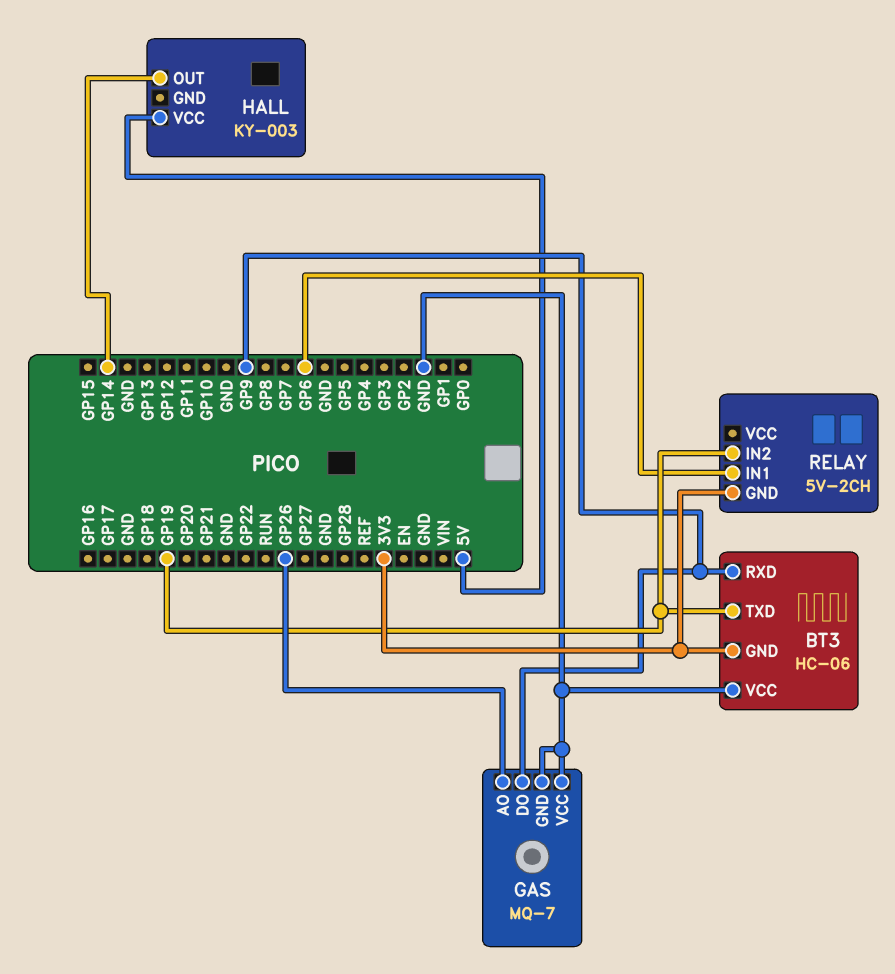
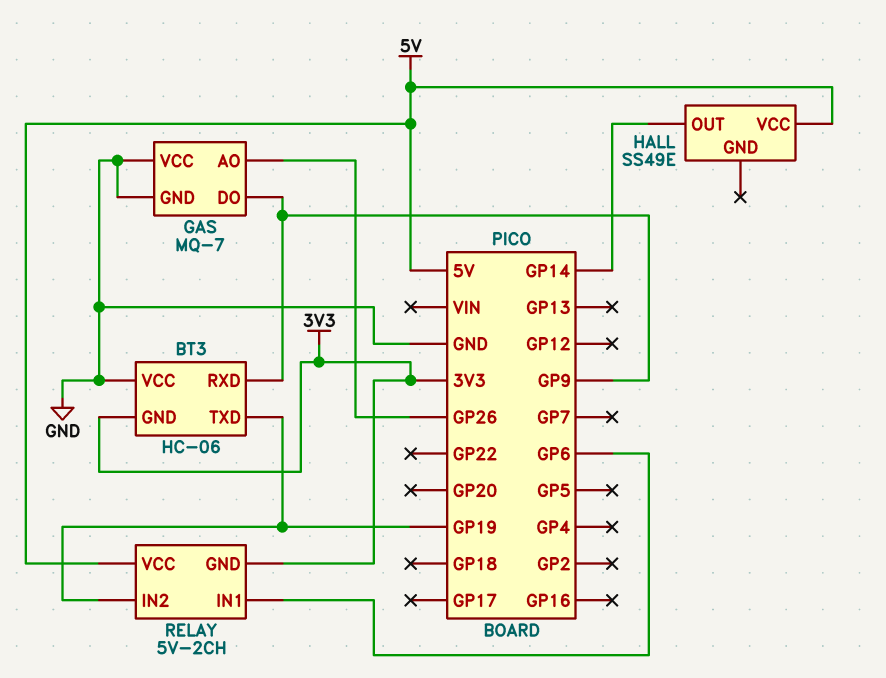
HALL: KY-003 -> SS49E
RELAY pin VCC: none -> 5V

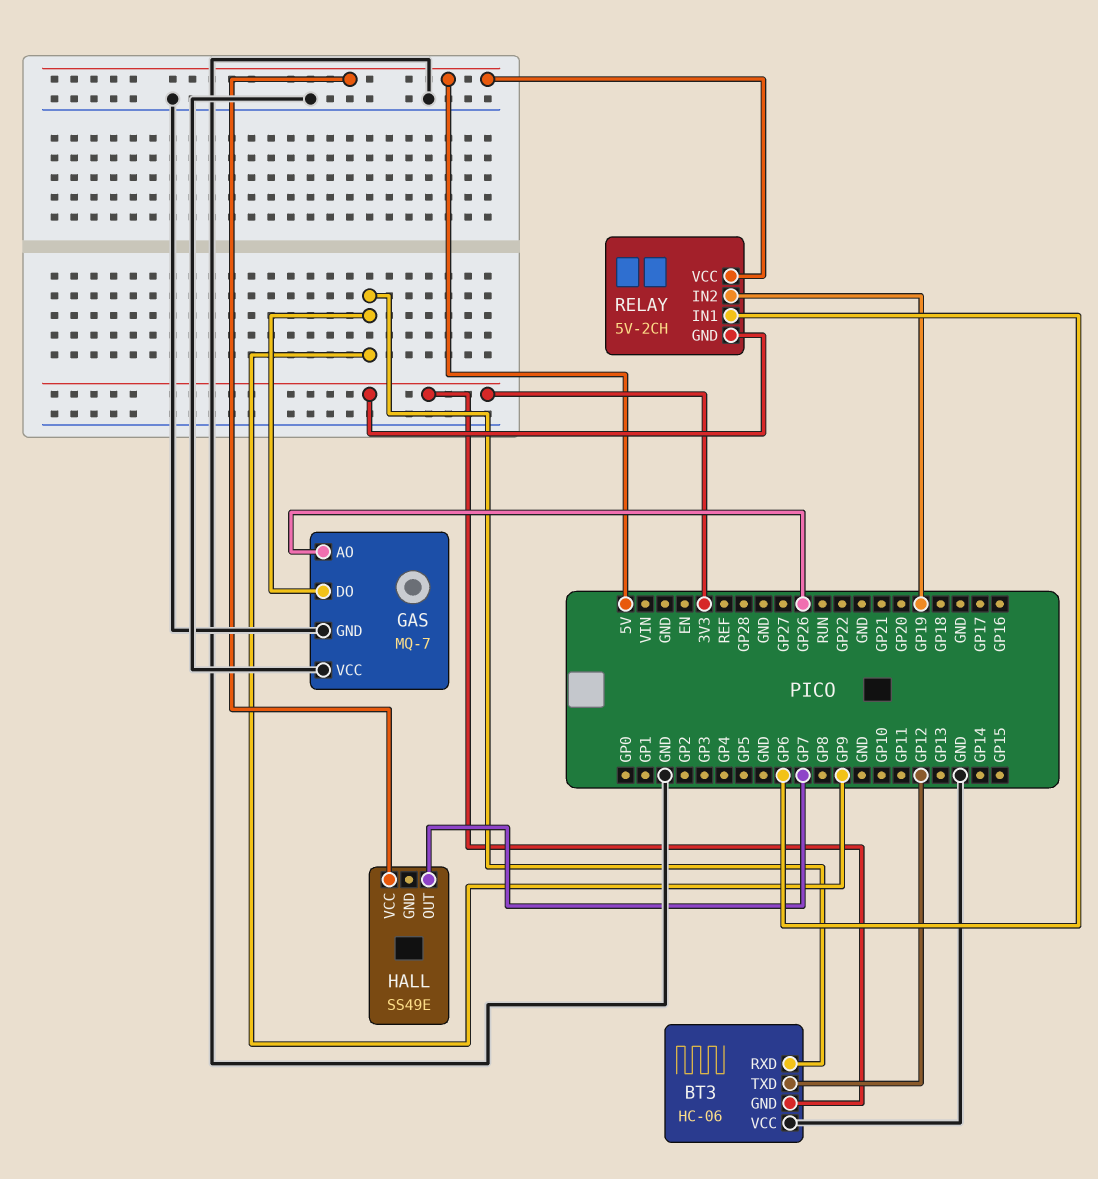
BT3 pin TXD: GP19 -> GP12
HALL pin OUT: GP14 -> GP7

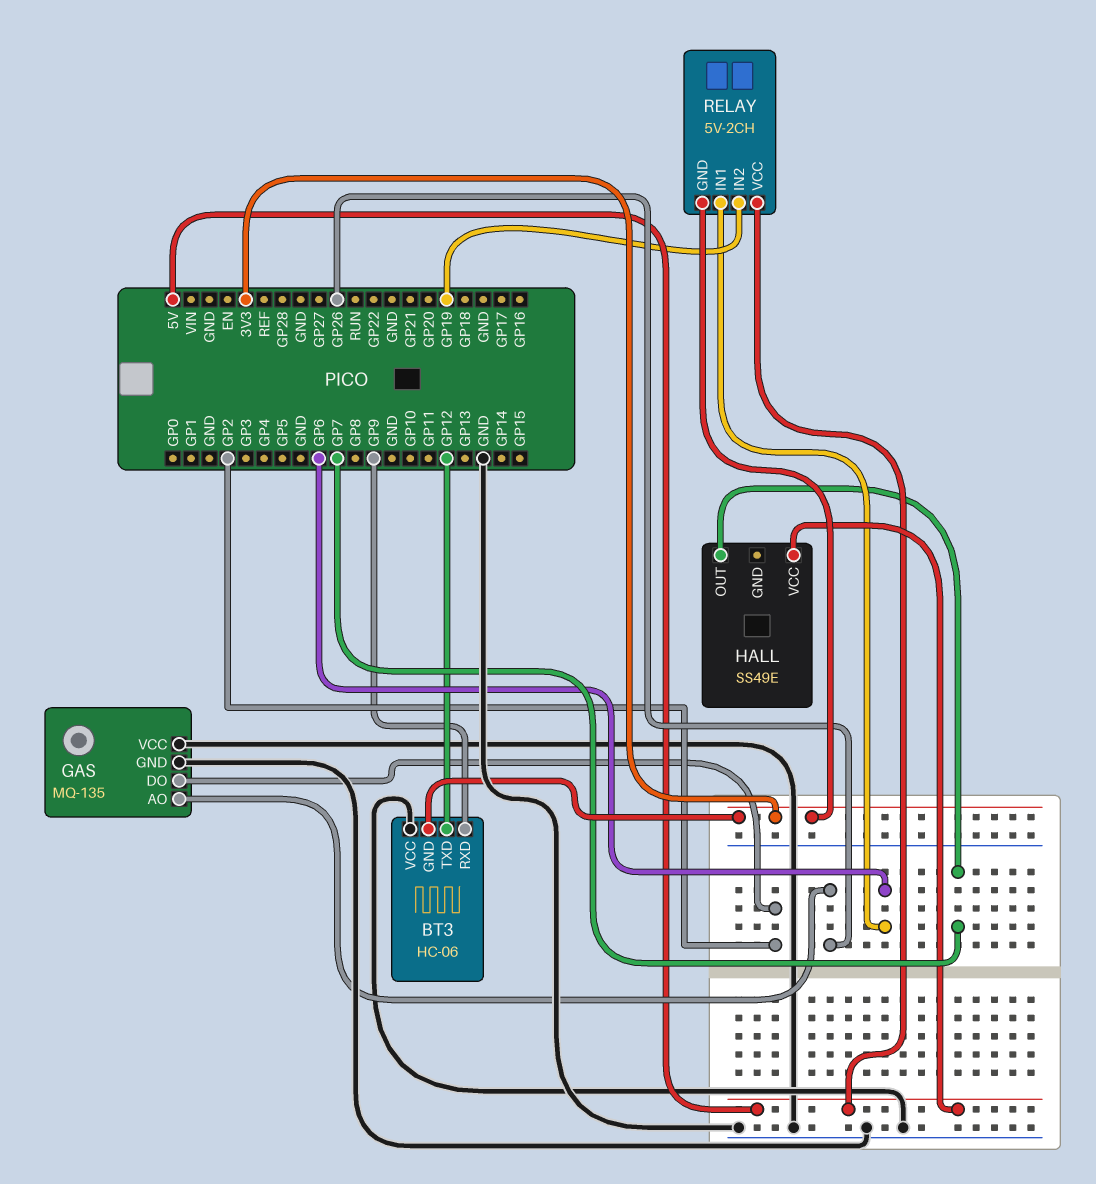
GAS: MQ-7 -> MQ-135
GAS pin DO: GP9 -> GP2

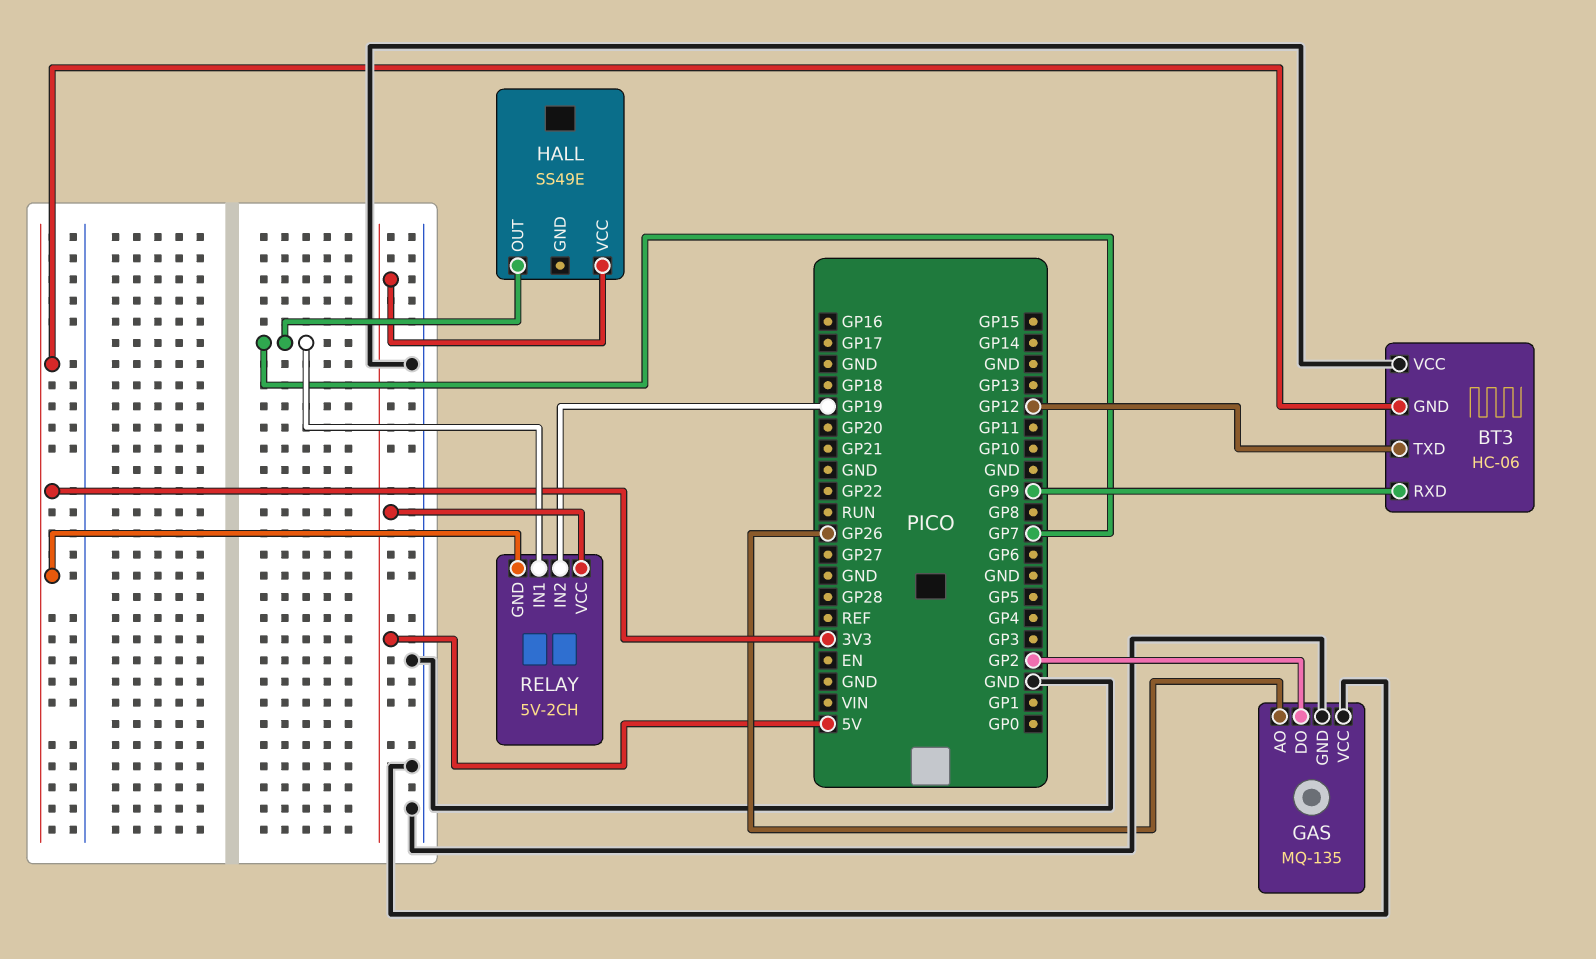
RELAY pin IN1: GP6 -> GP7

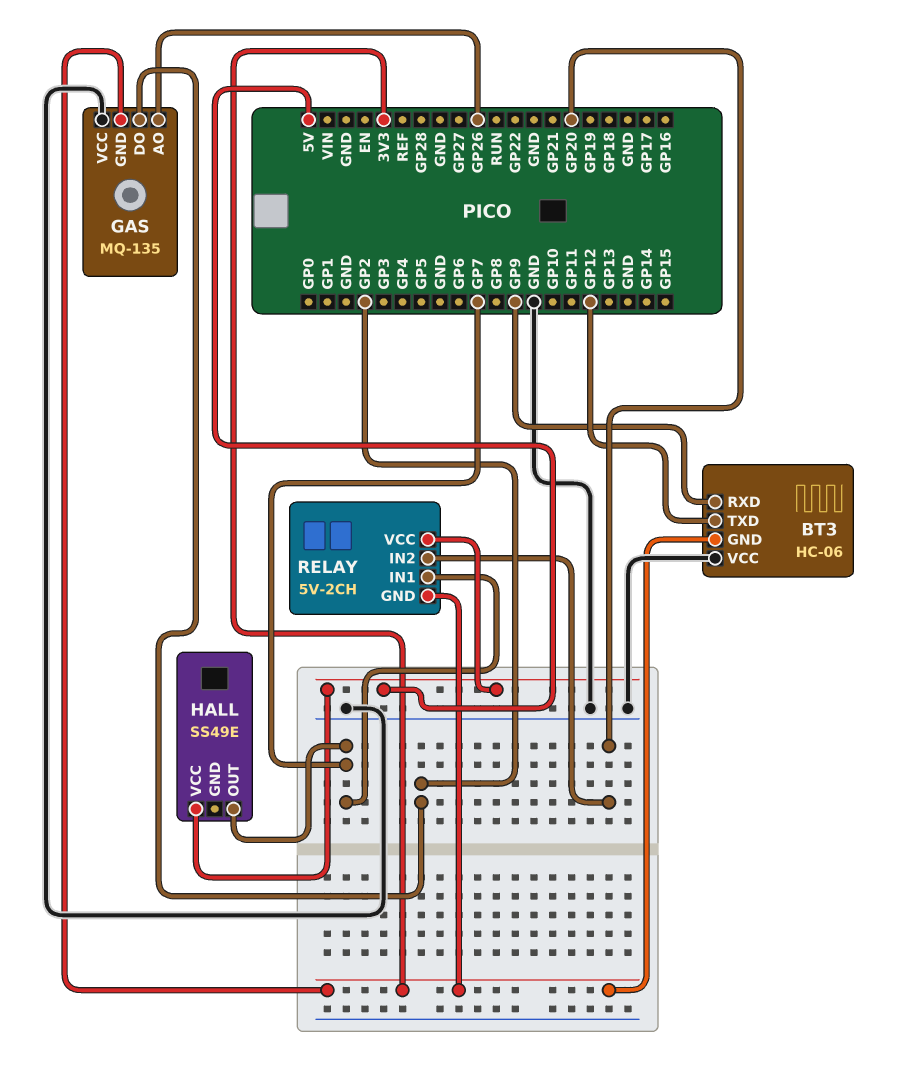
GAS pin GND: GND -> 3V3
RELAY pin IN2: GP19 -> GP20

